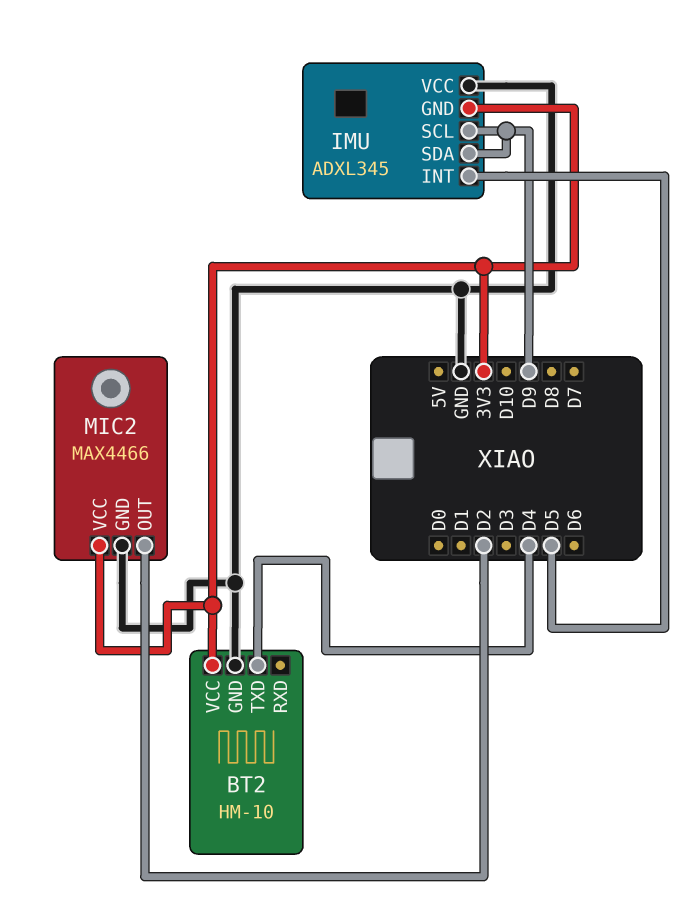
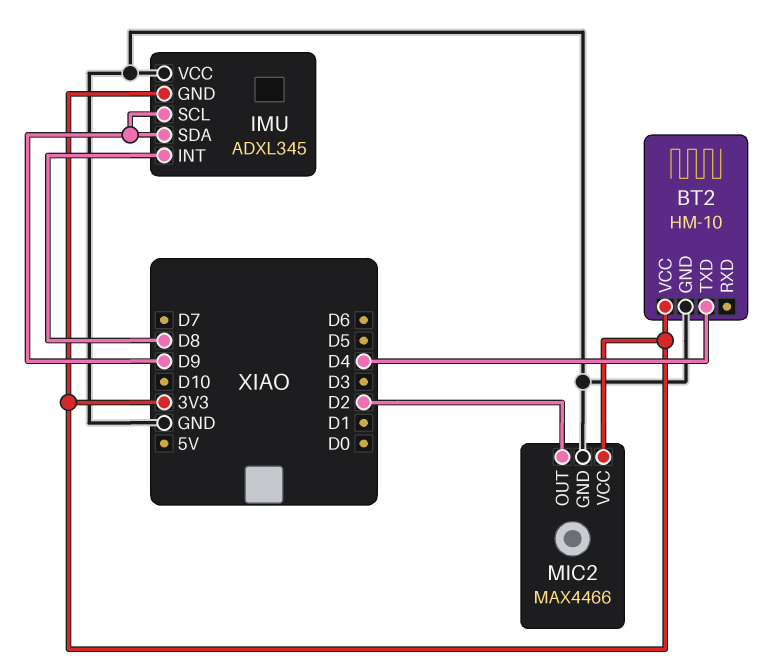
IMU pin INT: D5 -> D8

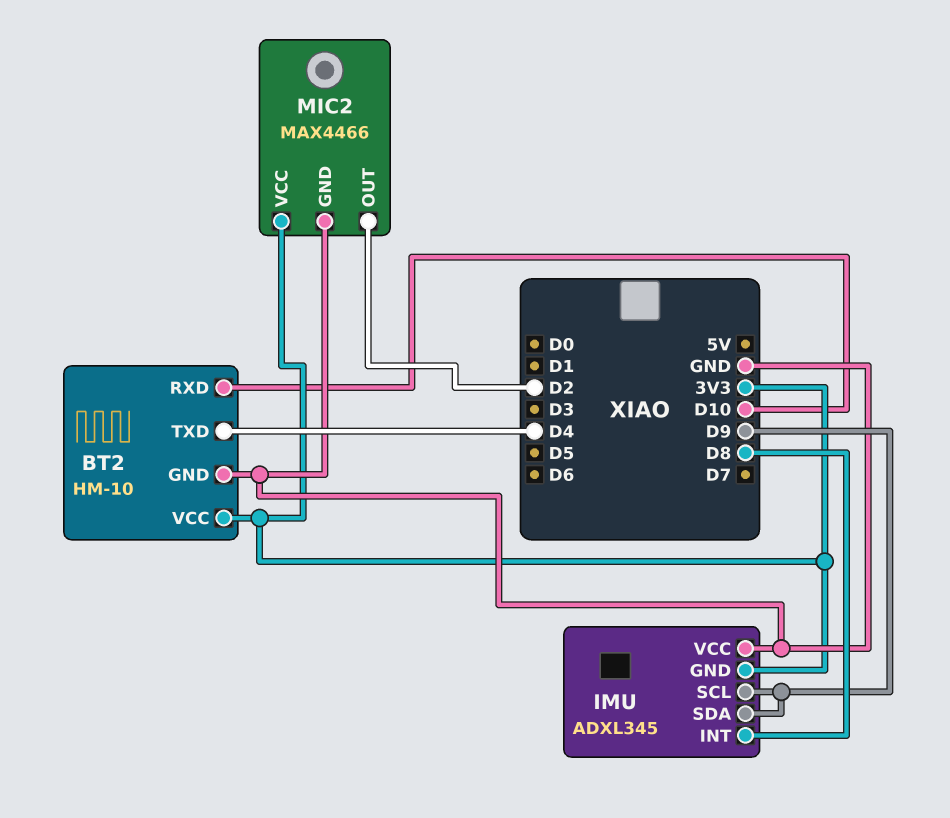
BT2 pin RXD: none -> D10

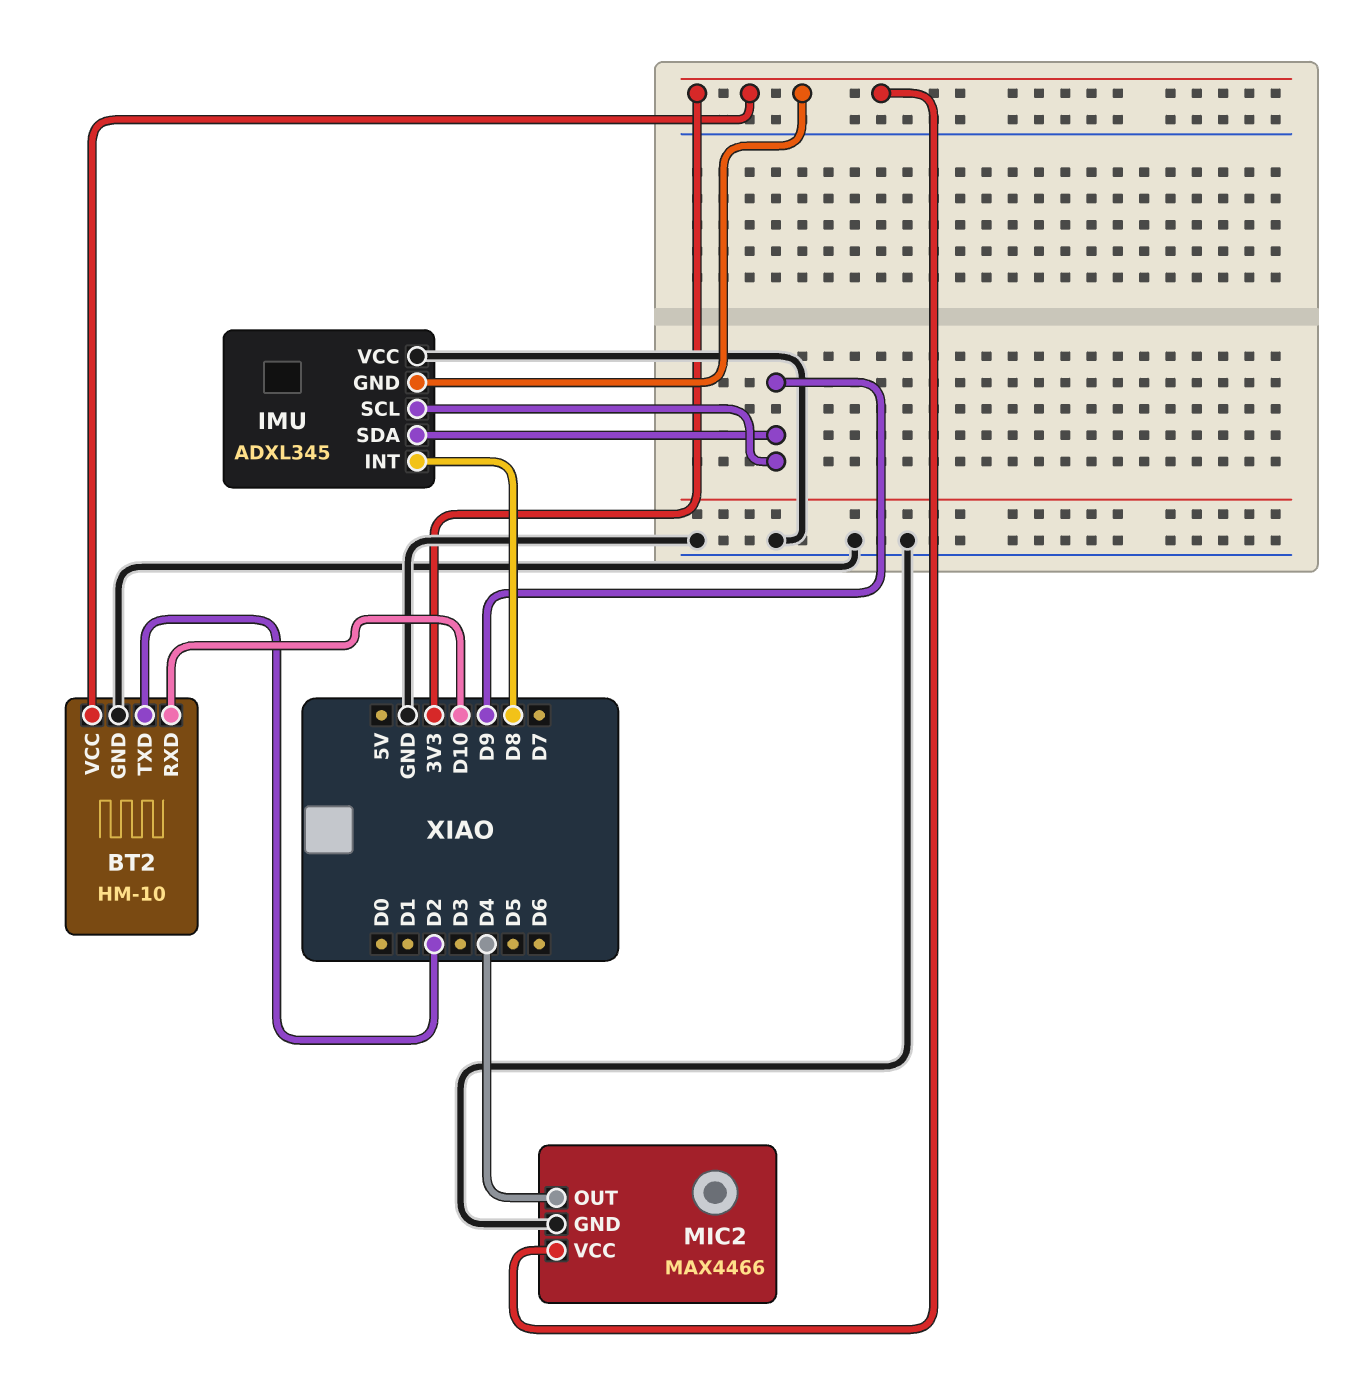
BT2 pin TXD: D4 -> D2
MIC2 pin OUT: D2 -> D4

